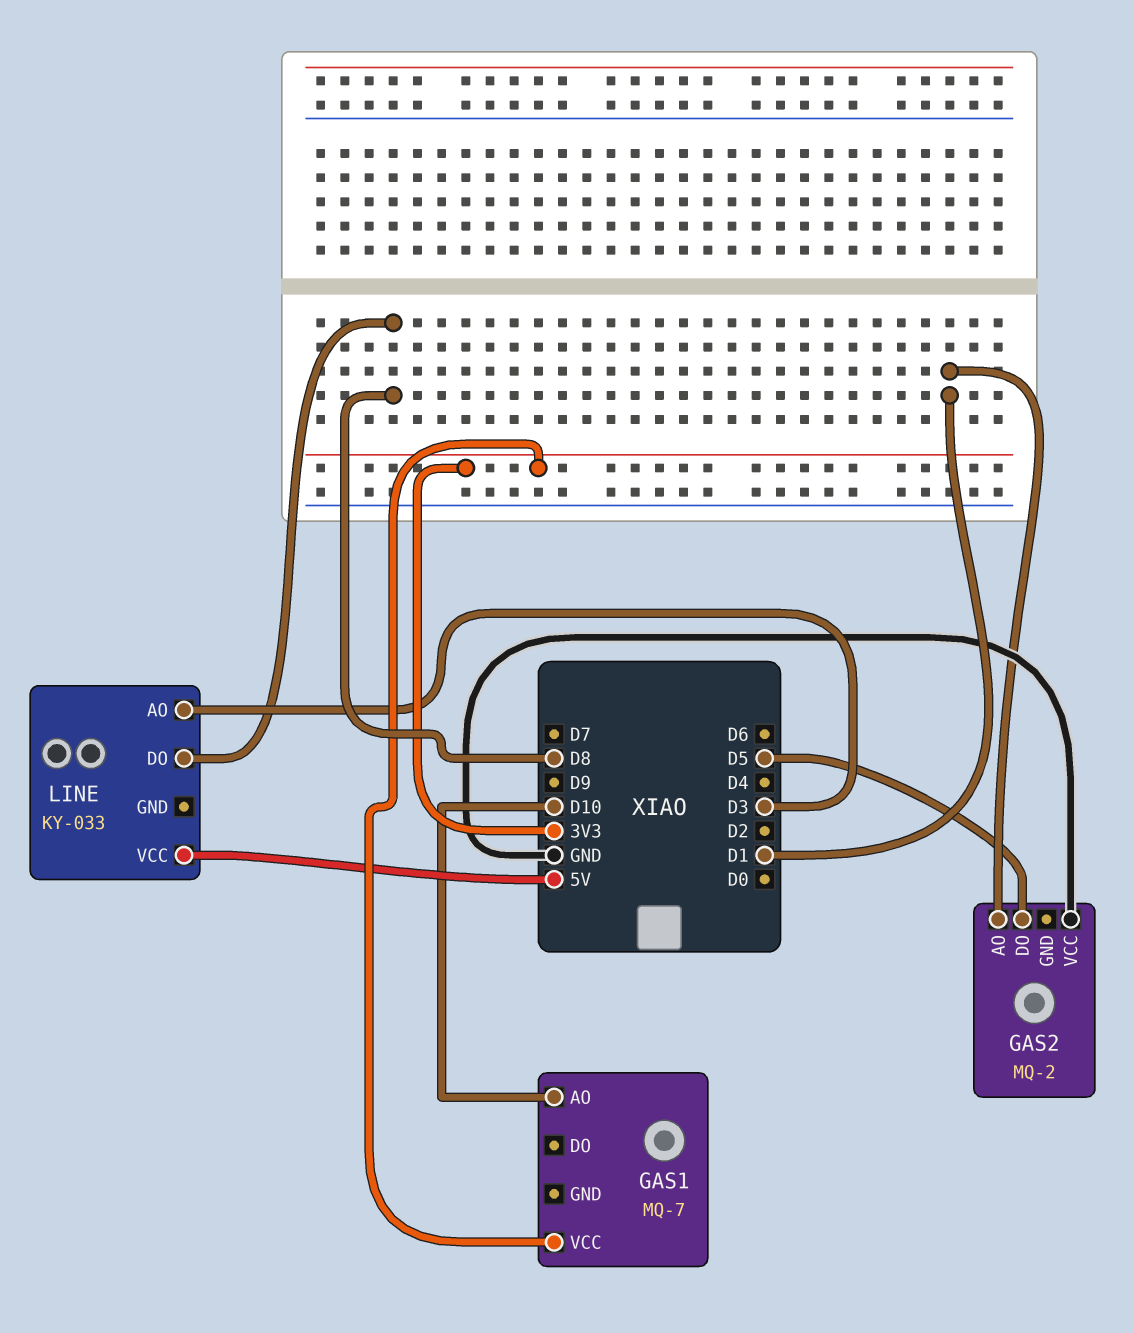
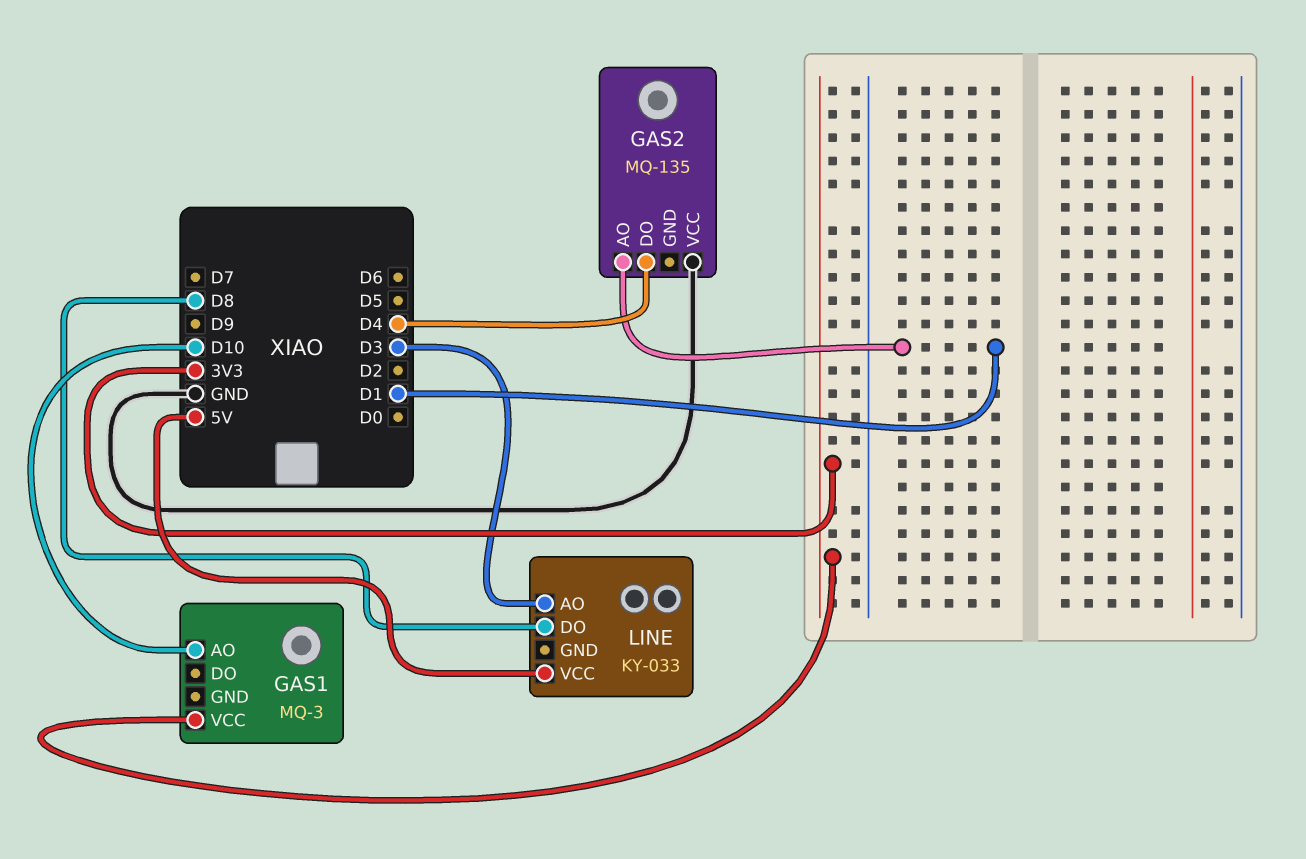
GAS1: MQ-7 -> MQ-3
GAS2: MQ-2 -> MQ-135
GAS2 pin DO: D5 -> D4

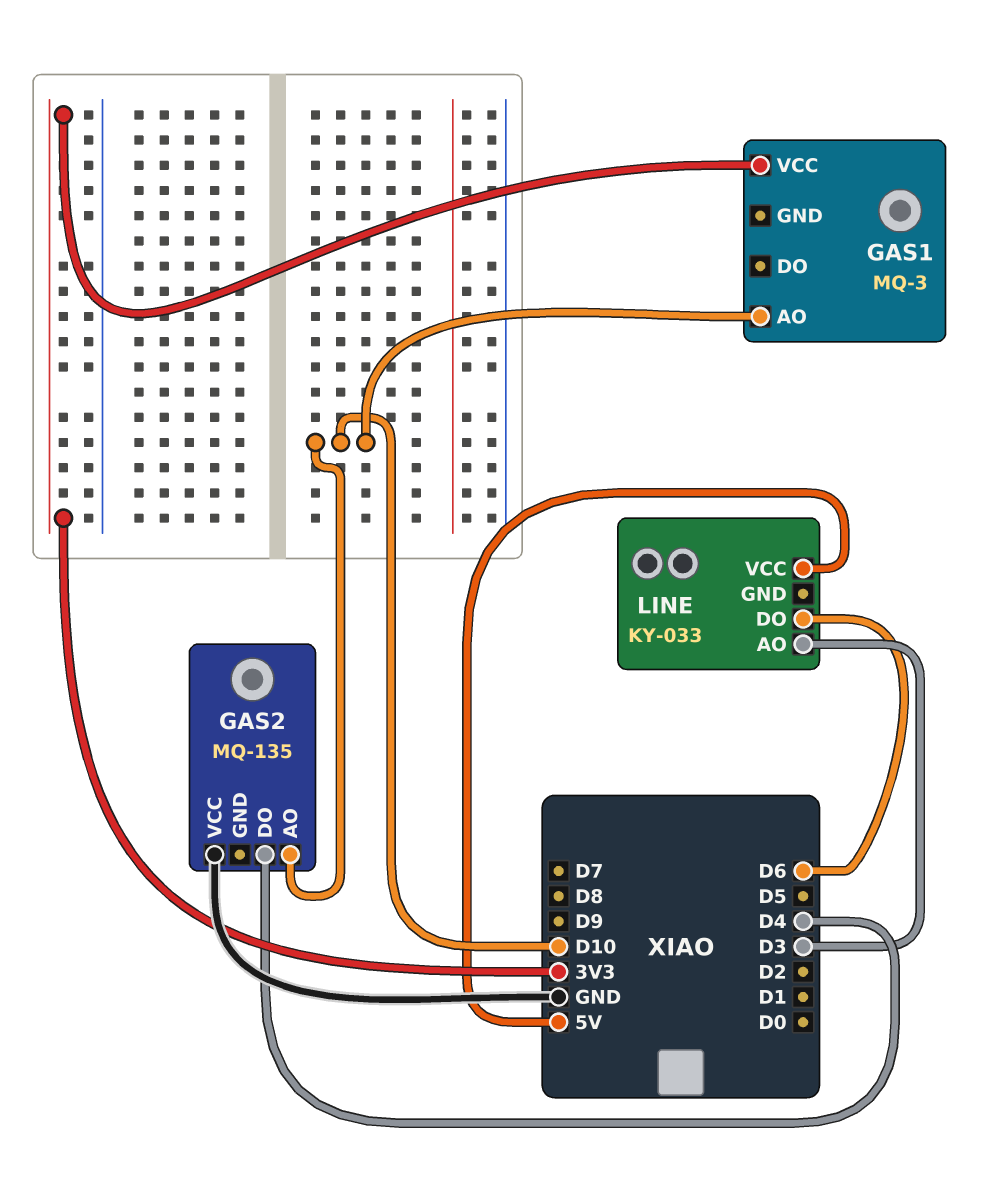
GAS2 pin AO: D1 -> D10
LINE pin DO: D8 -> D6

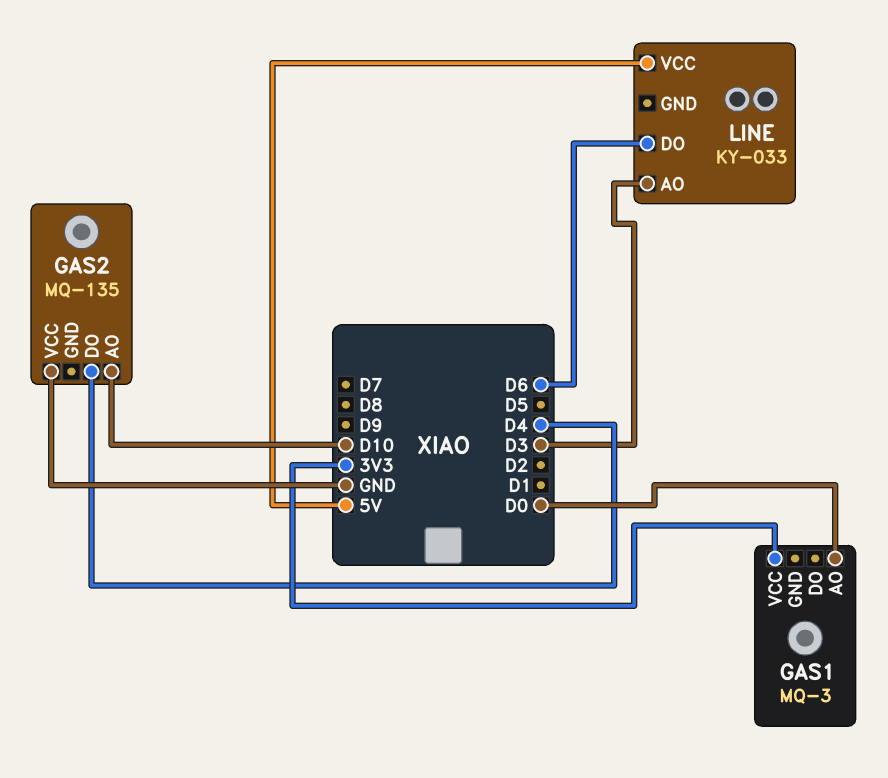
GAS1 pin AO: D10 -> D0

